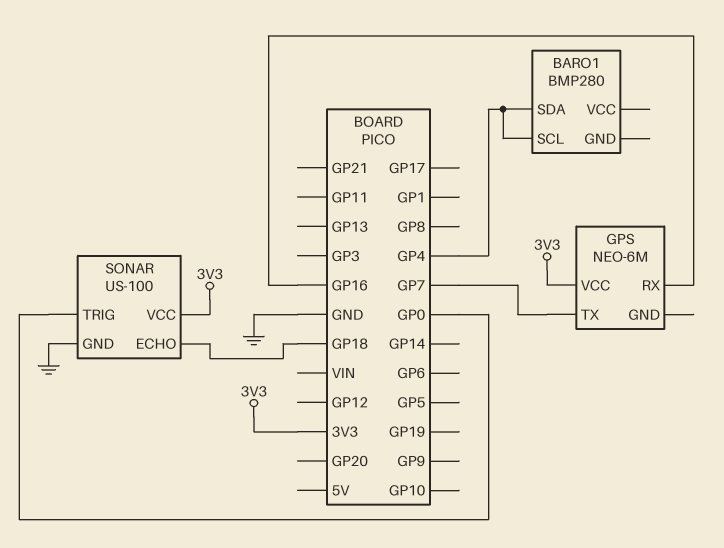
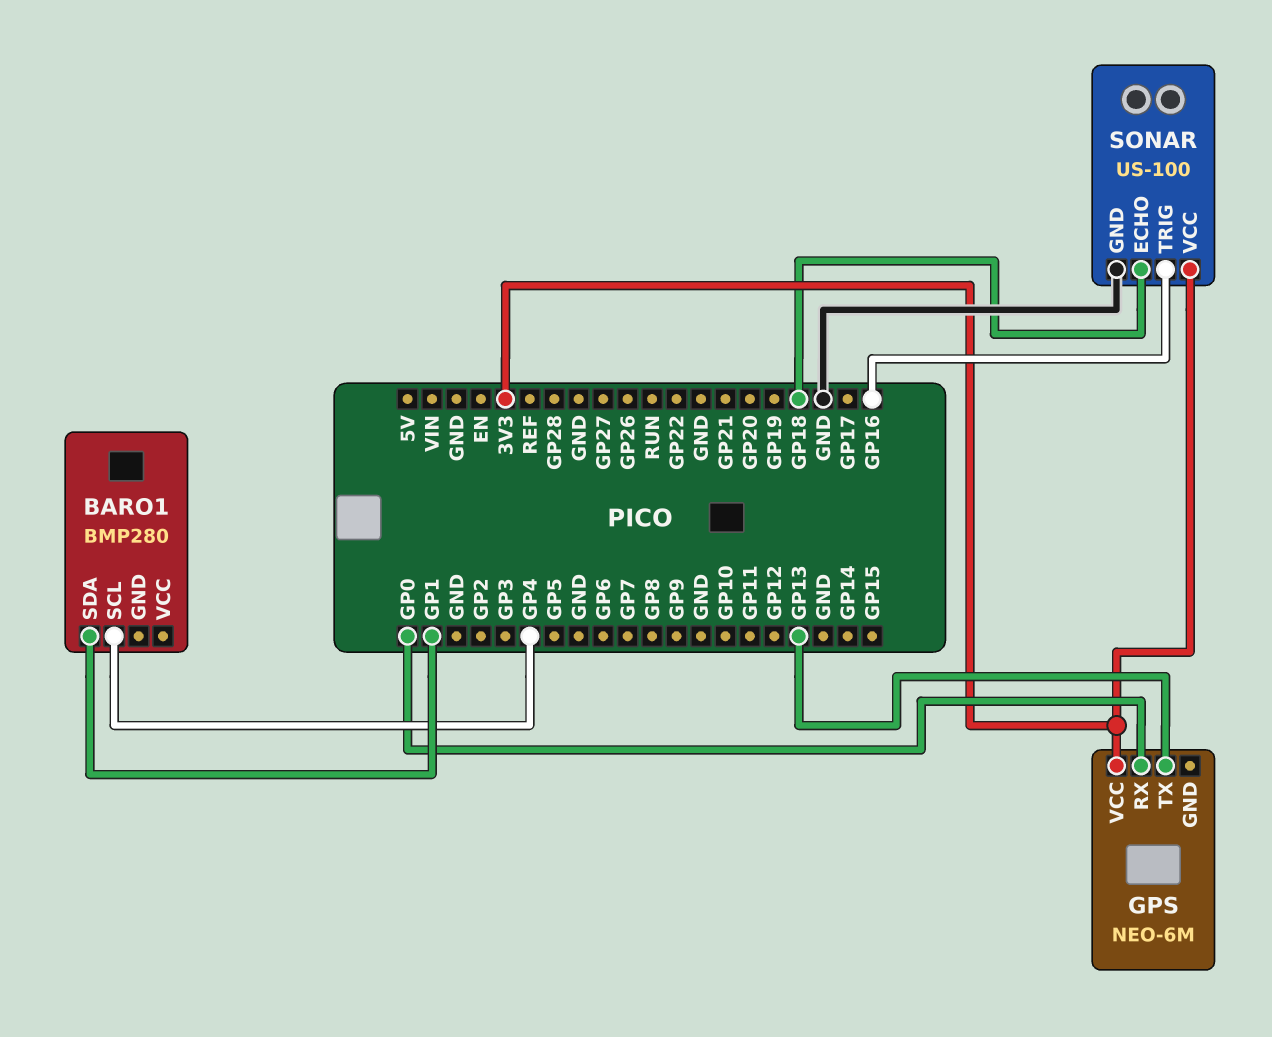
BARO1 pin SDA: GP4 -> GP1
GPS pin RX: GP16 -> GP0
GPS pin TX: GP7 -> GP13
SONAR pin TRIG: GP0 -> GP16

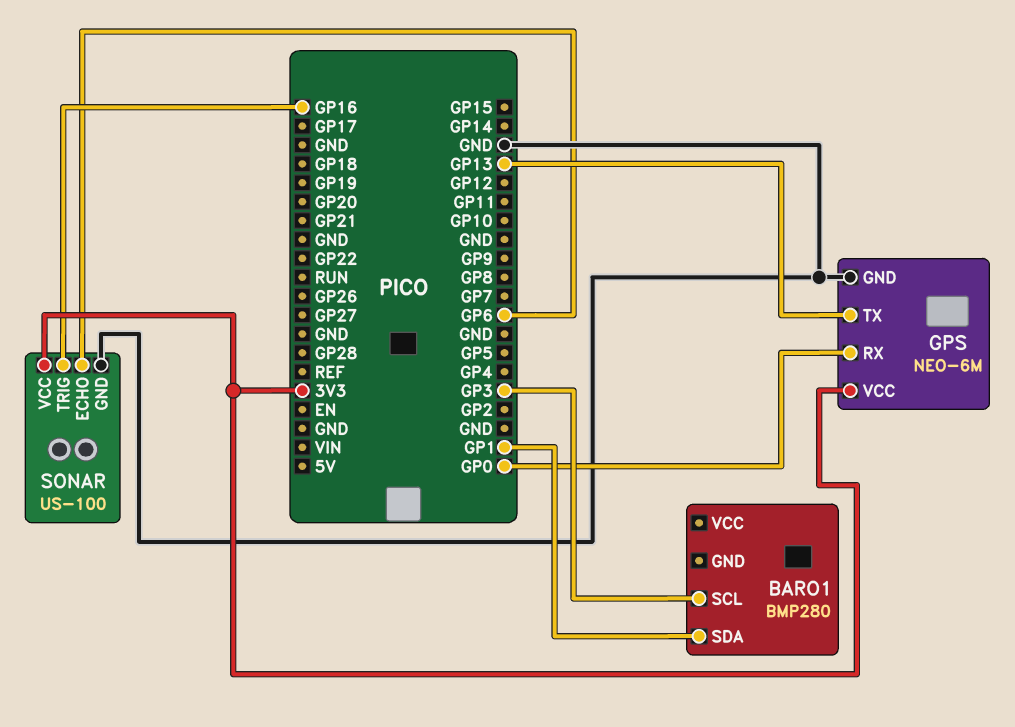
BARO1 pin SCL: GP4 -> GP3
GPS pin GND: none -> GND
SONAR pin ECHO: GP18 -> GP6

